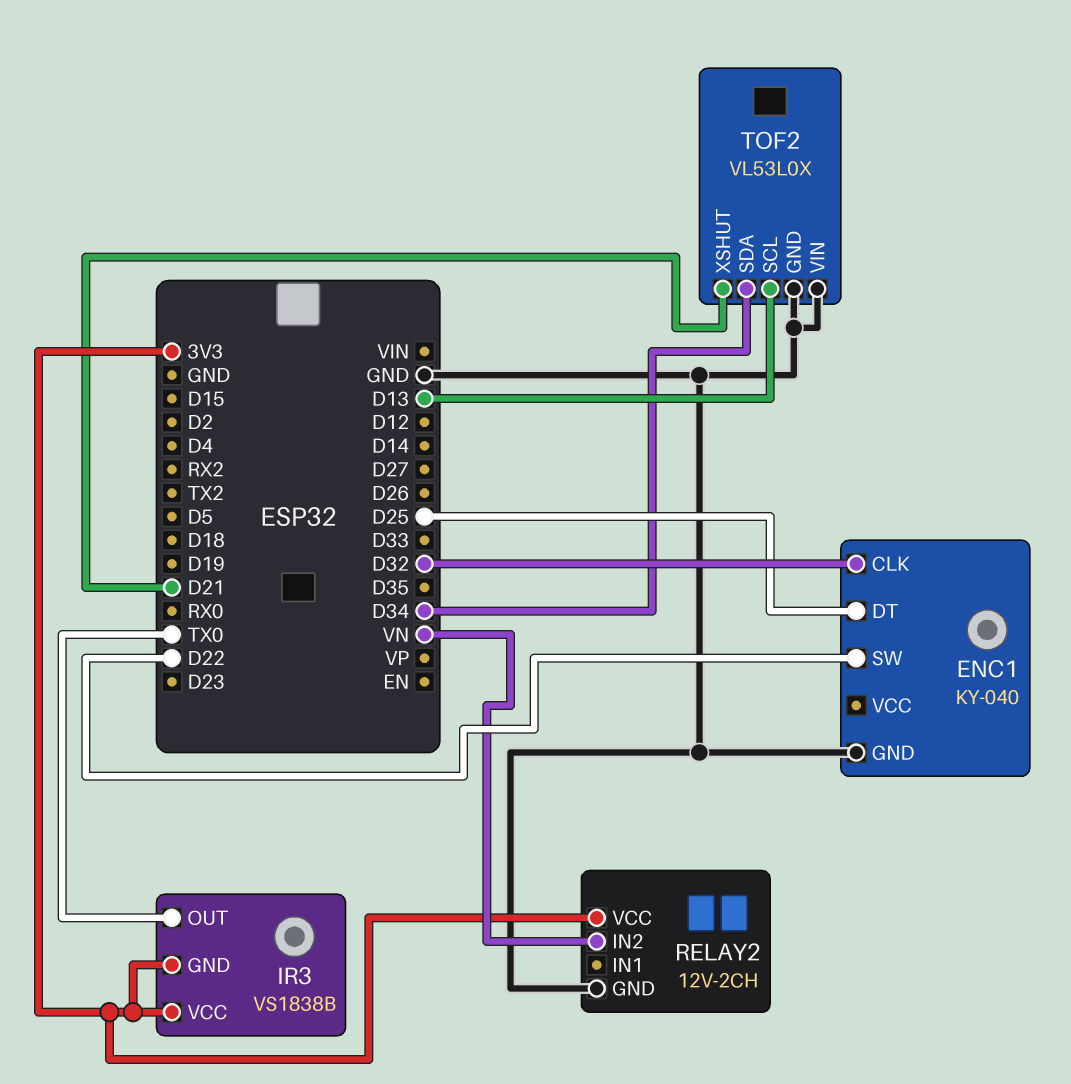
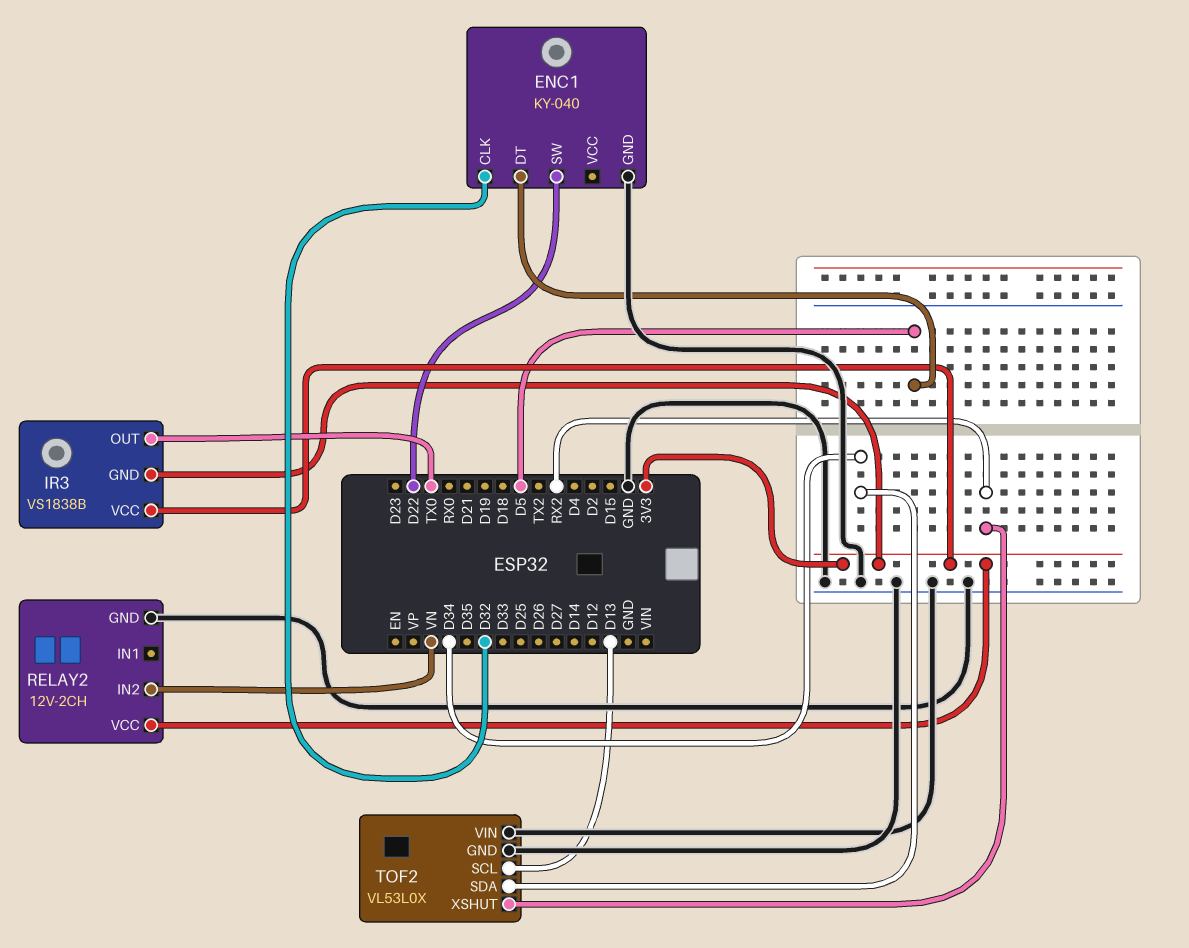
ENC1 pin DT: D25 -> D5
TOF2 pin XSHUT: D21 -> RX2

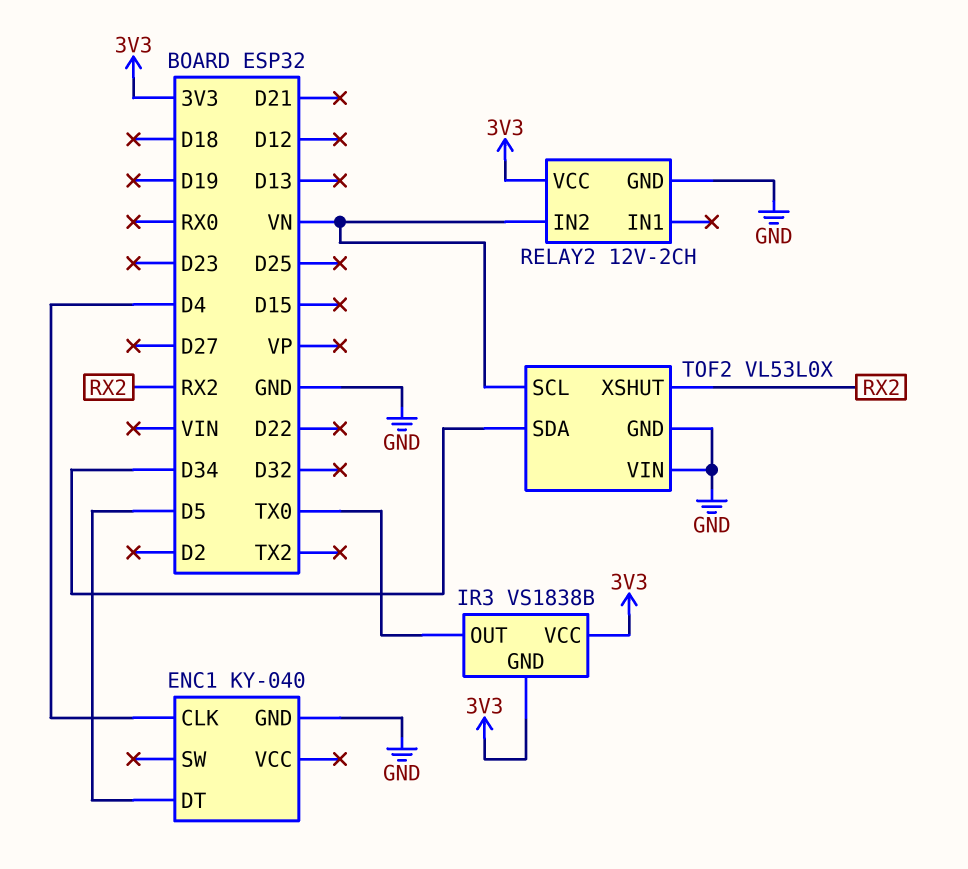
ENC1 pin CLK: D32 -> D4
ENC1 pin SW: D22 -> none
TOF2 pin SCL: D13 -> VN

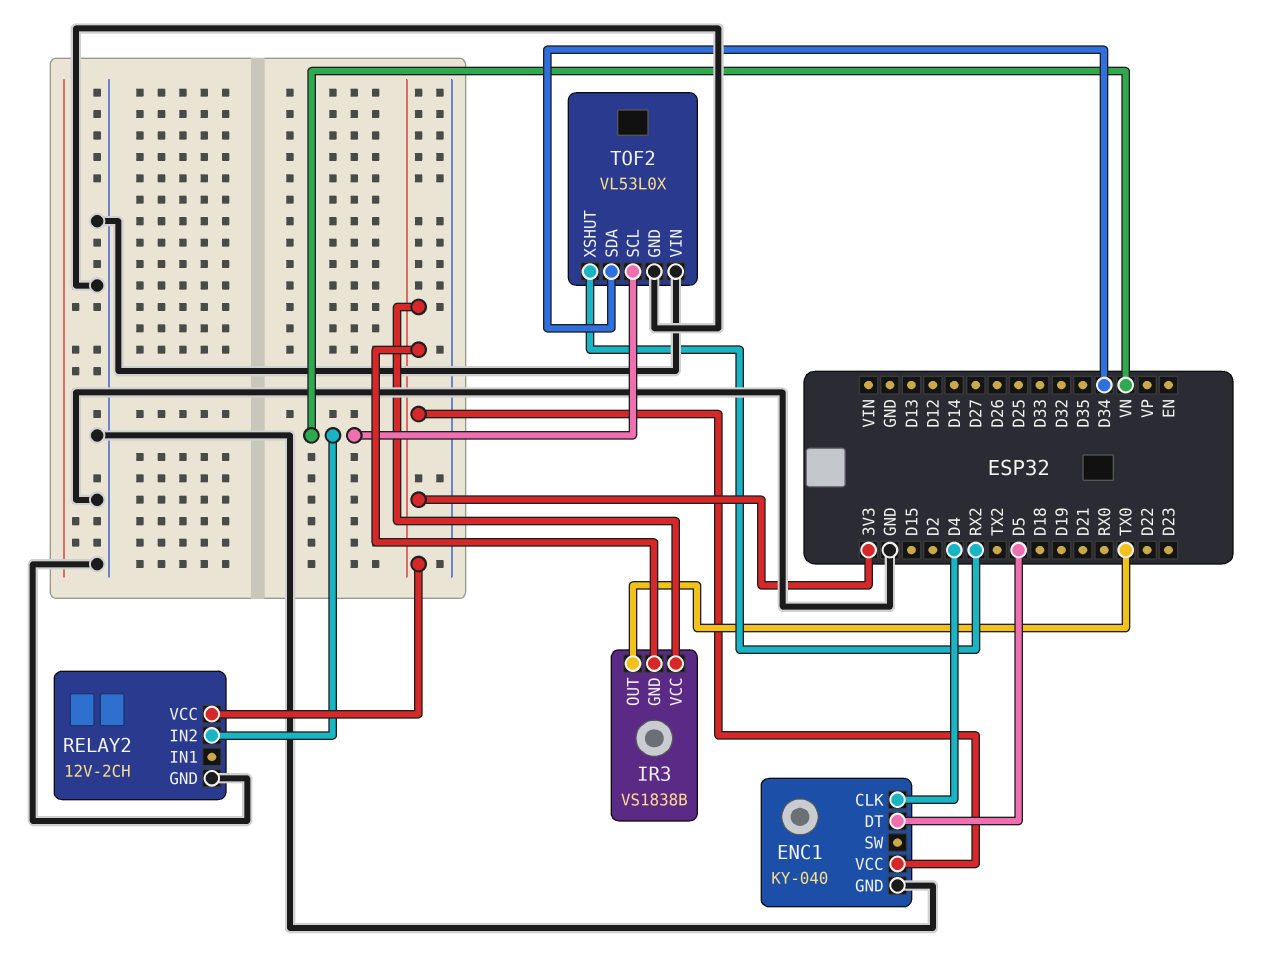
ENC1 pin VCC: none -> 3V3

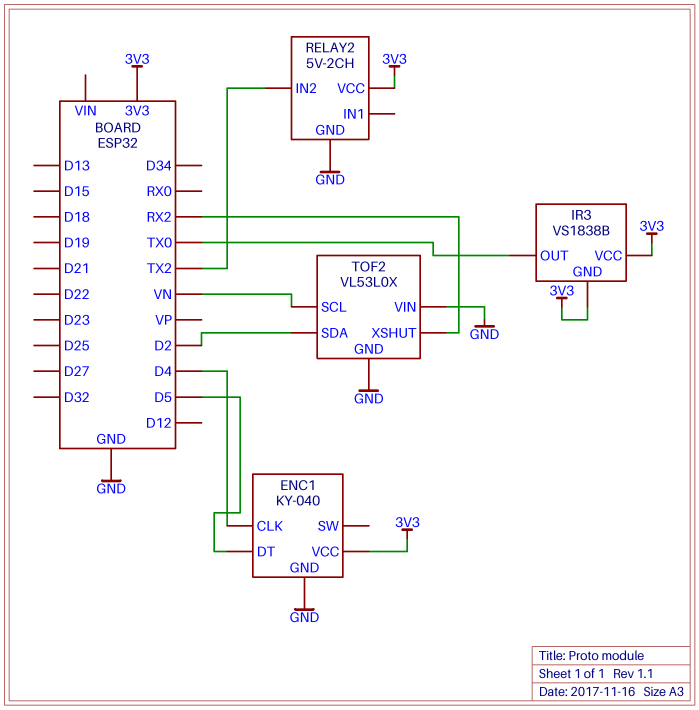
RELAY2: 12V-2CH -> 5V-2CH
RELAY2 pin IN2: VN -> TX2
TOF2 pin SDA: D34 -> D2

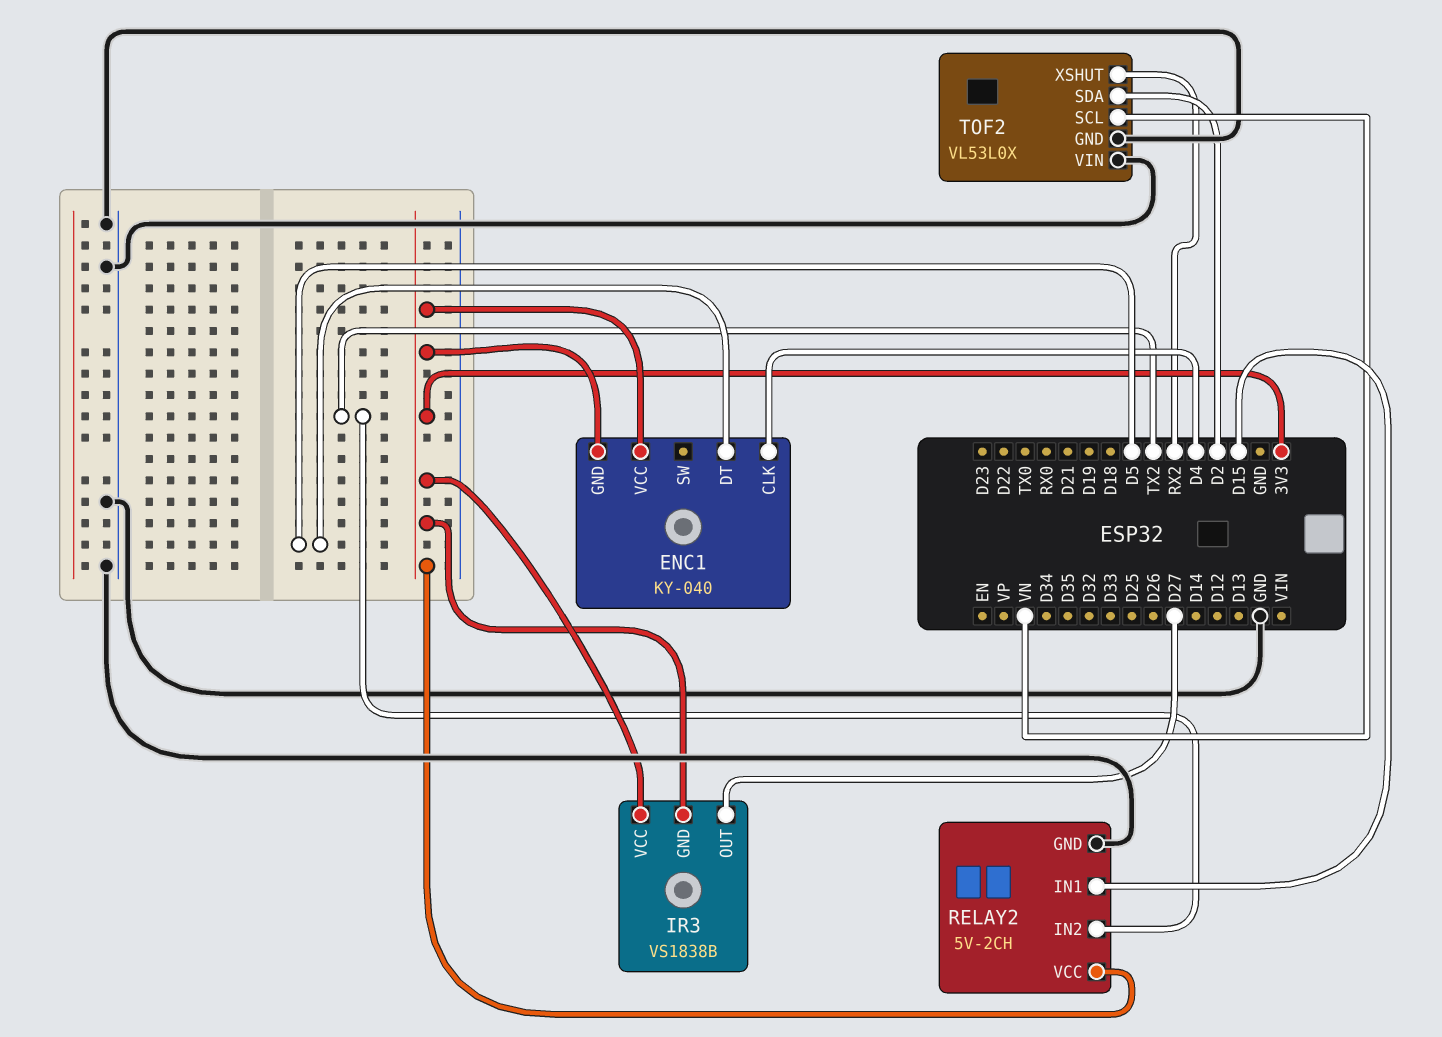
ENC1 pin GND: GND -> 3V3
IR3 pin OUT: TX0 -> D27
RELAY2 pin IN1: none -> D15

